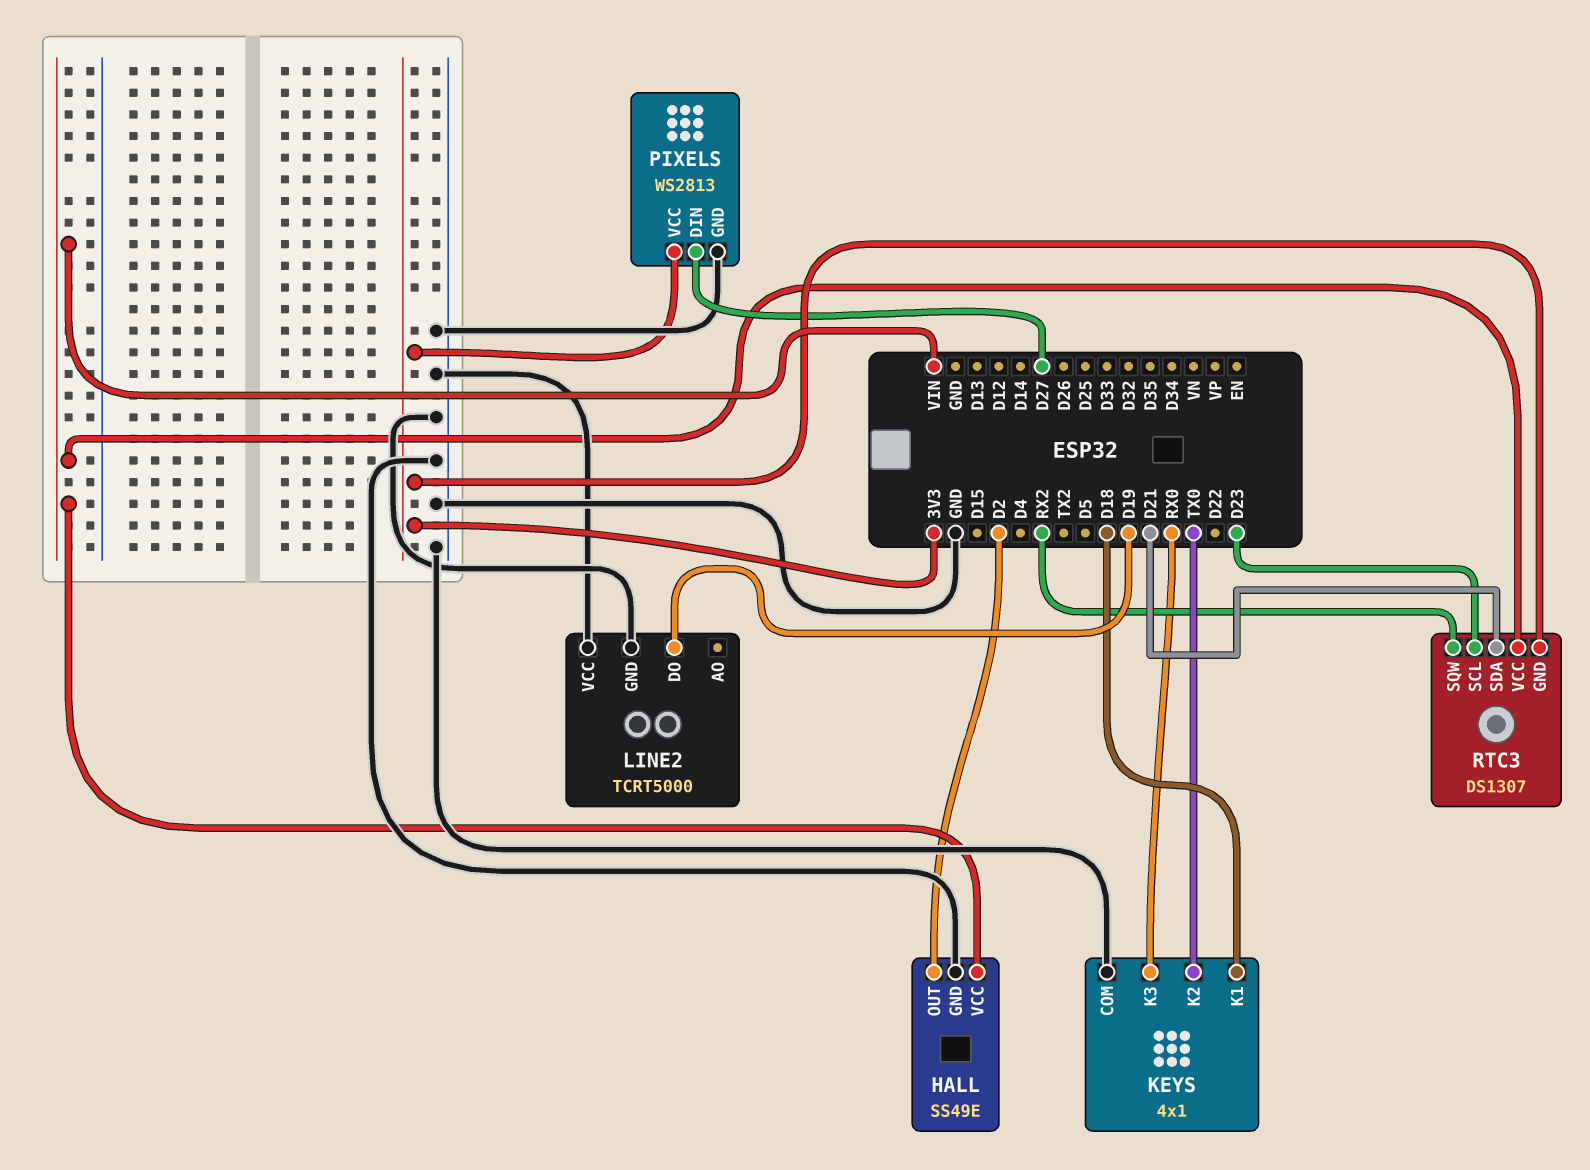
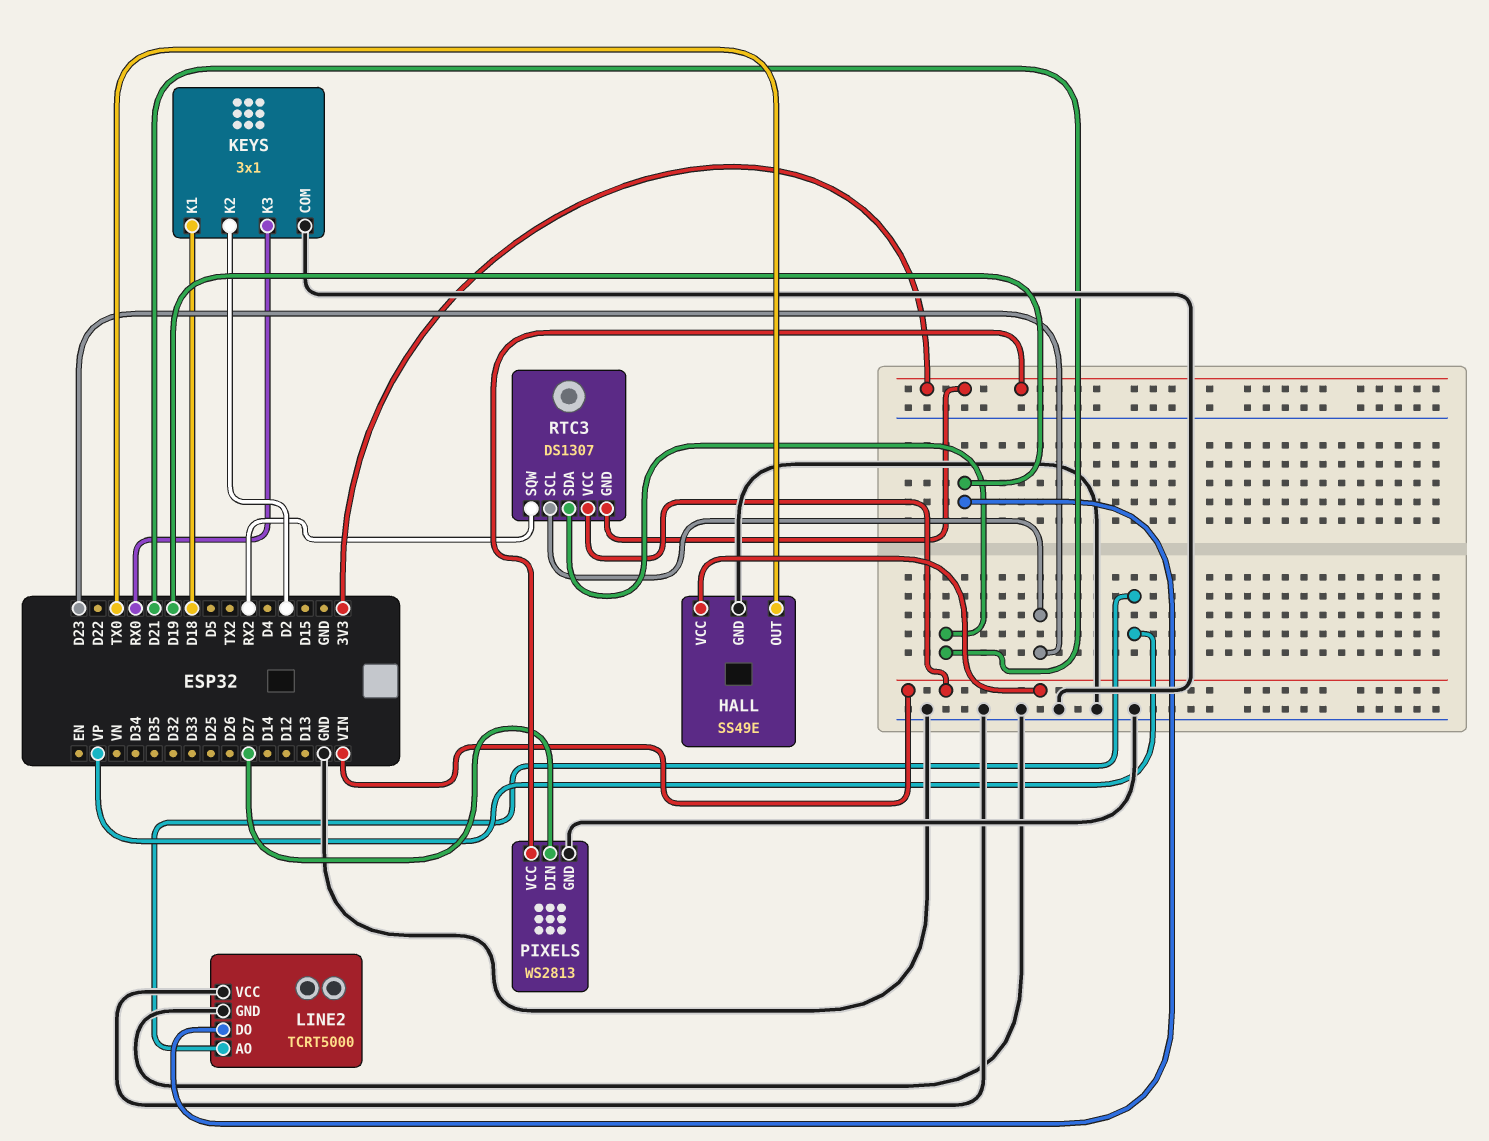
HALL pin OUT: D2 -> TX0
KEYS: 4x1 -> 3x1
KEYS pin K2: TX0 -> D2
LINE2 pin AO: none -> VP

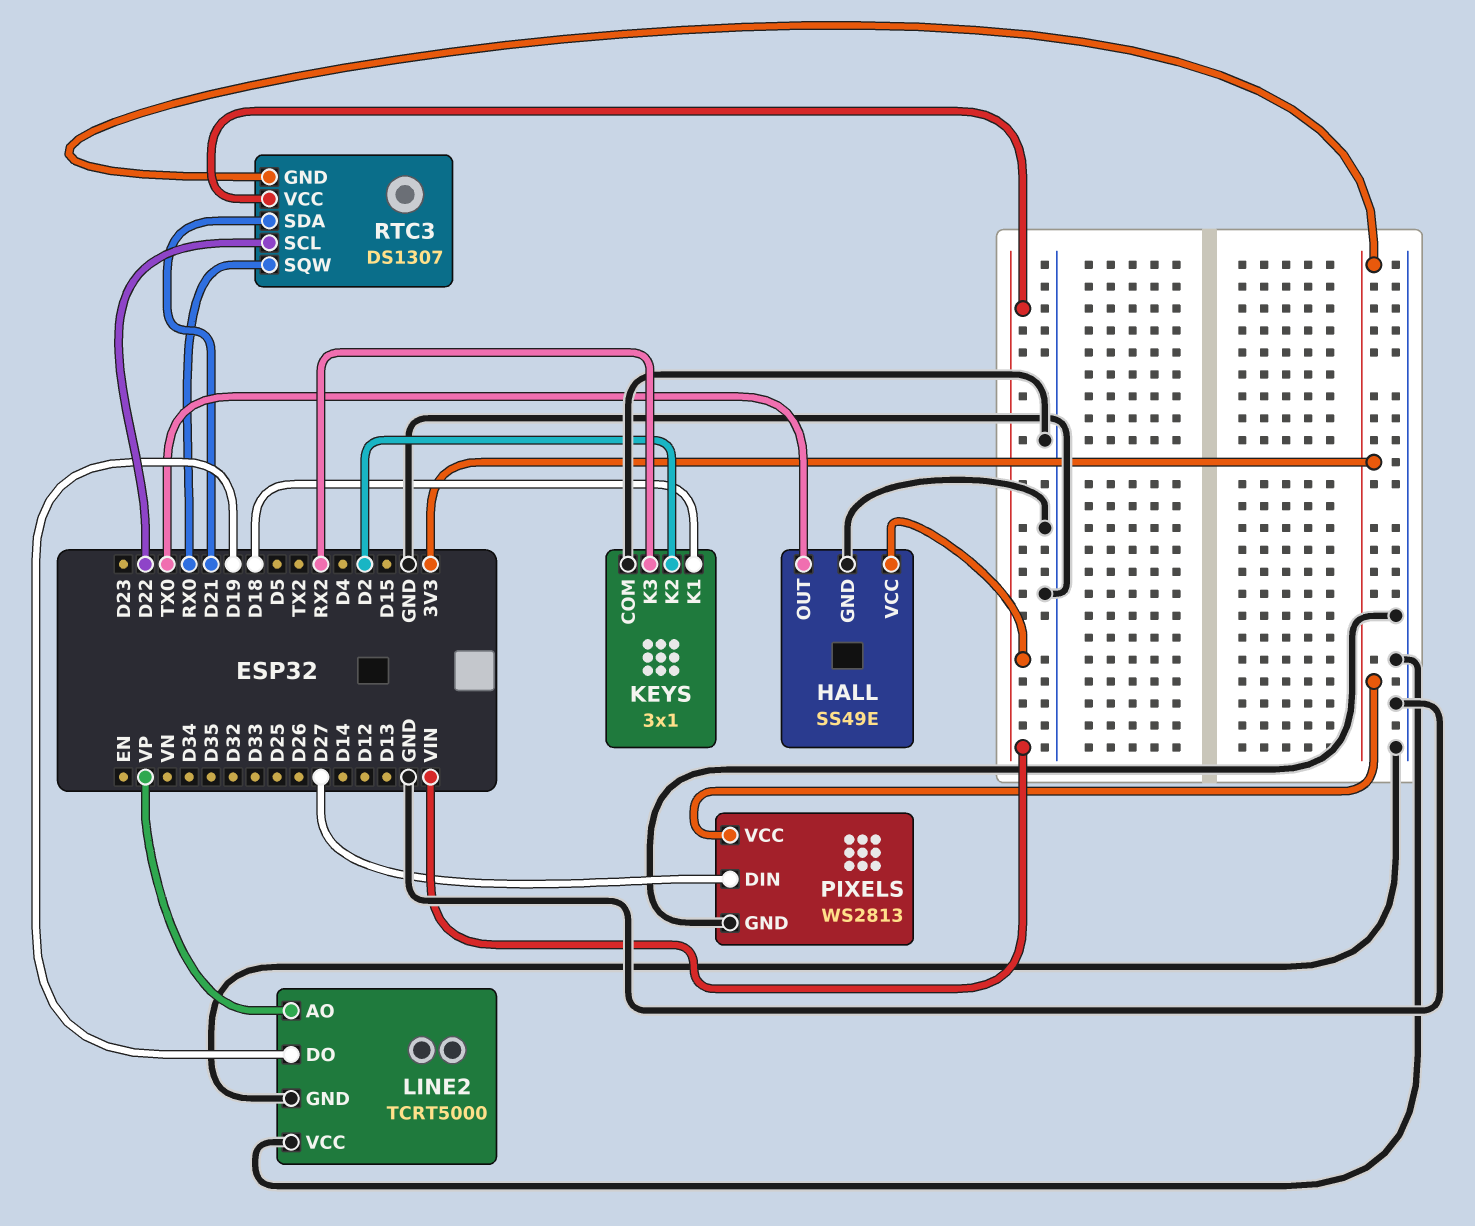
KEYS pin K3: RX0 -> RX2
RTC3 pin SCL: D23 -> D22
RTC3 pin SQW: RX2 -> RX0

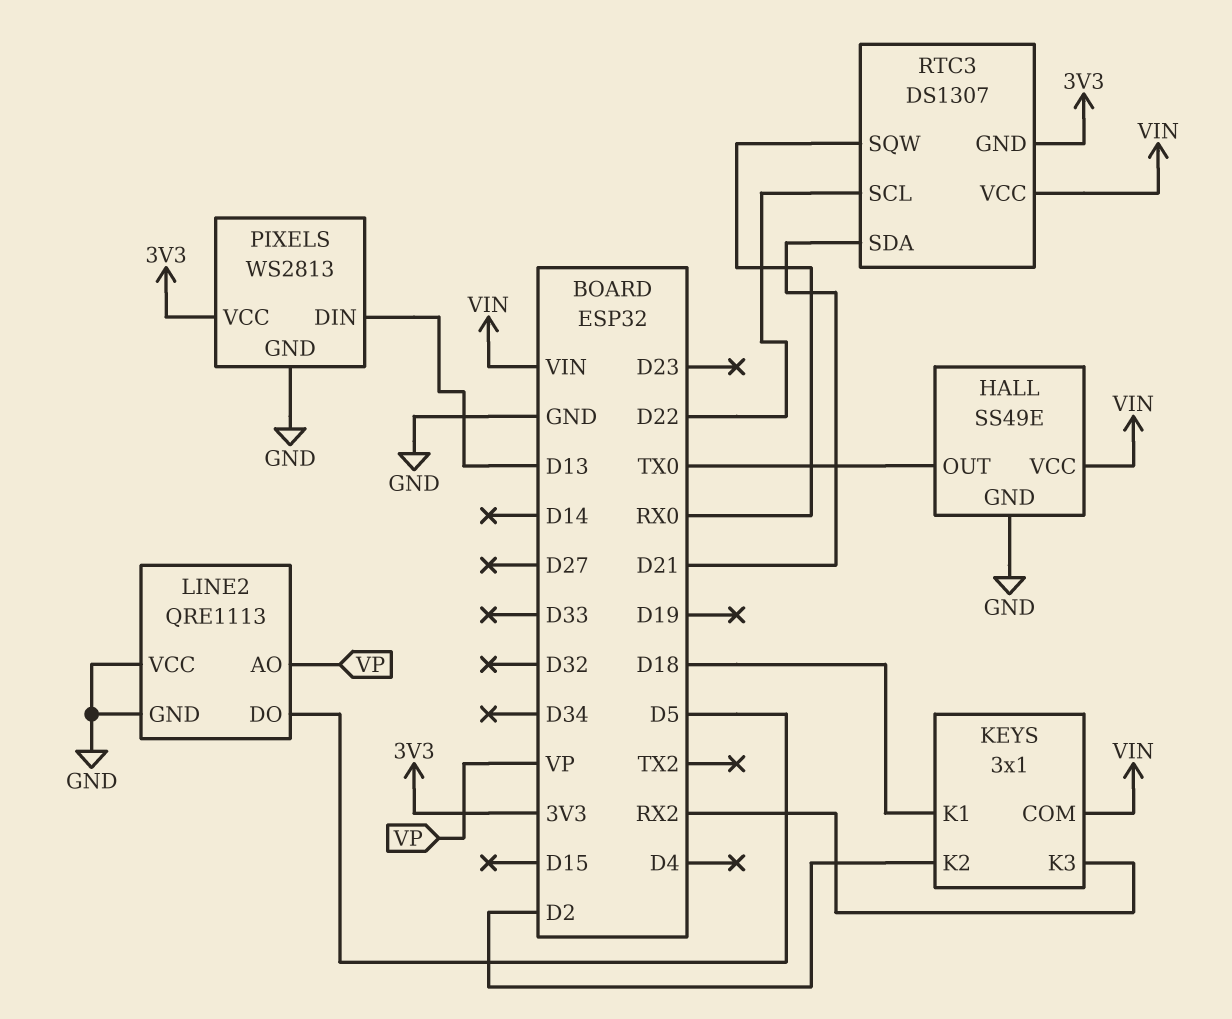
KEYS pin COM: GND -> VIN
LINE2: TCRT5000 -> QRE1113
LINE2 pin DO: D19 -> D5
PIXELS pin DIN: D27 -> D13

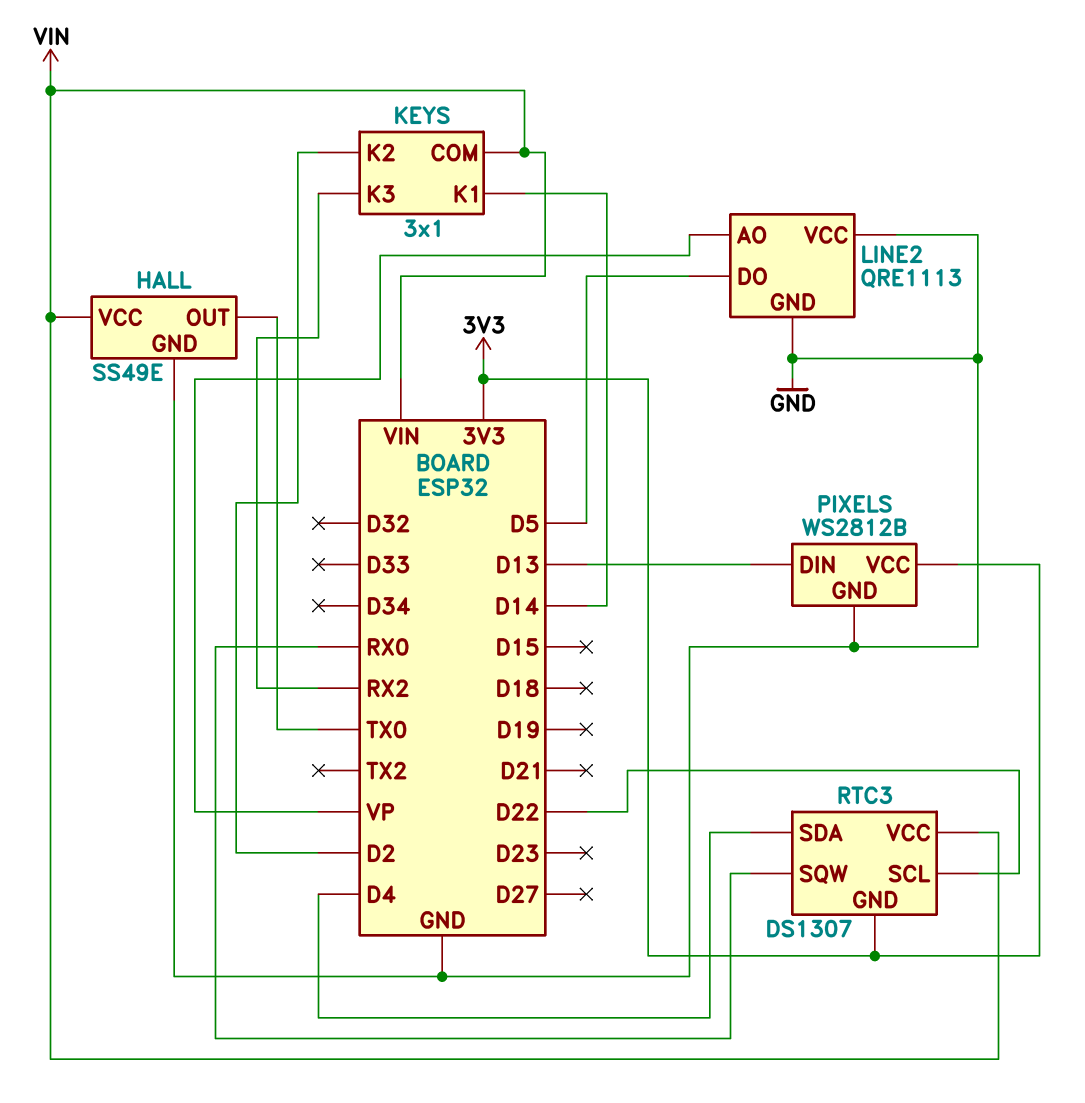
KEYS pin K1: D18 -> D14
PIXELS: WS2813 -> WS2812B
RTC3 pin SDA: D21 -> D4

